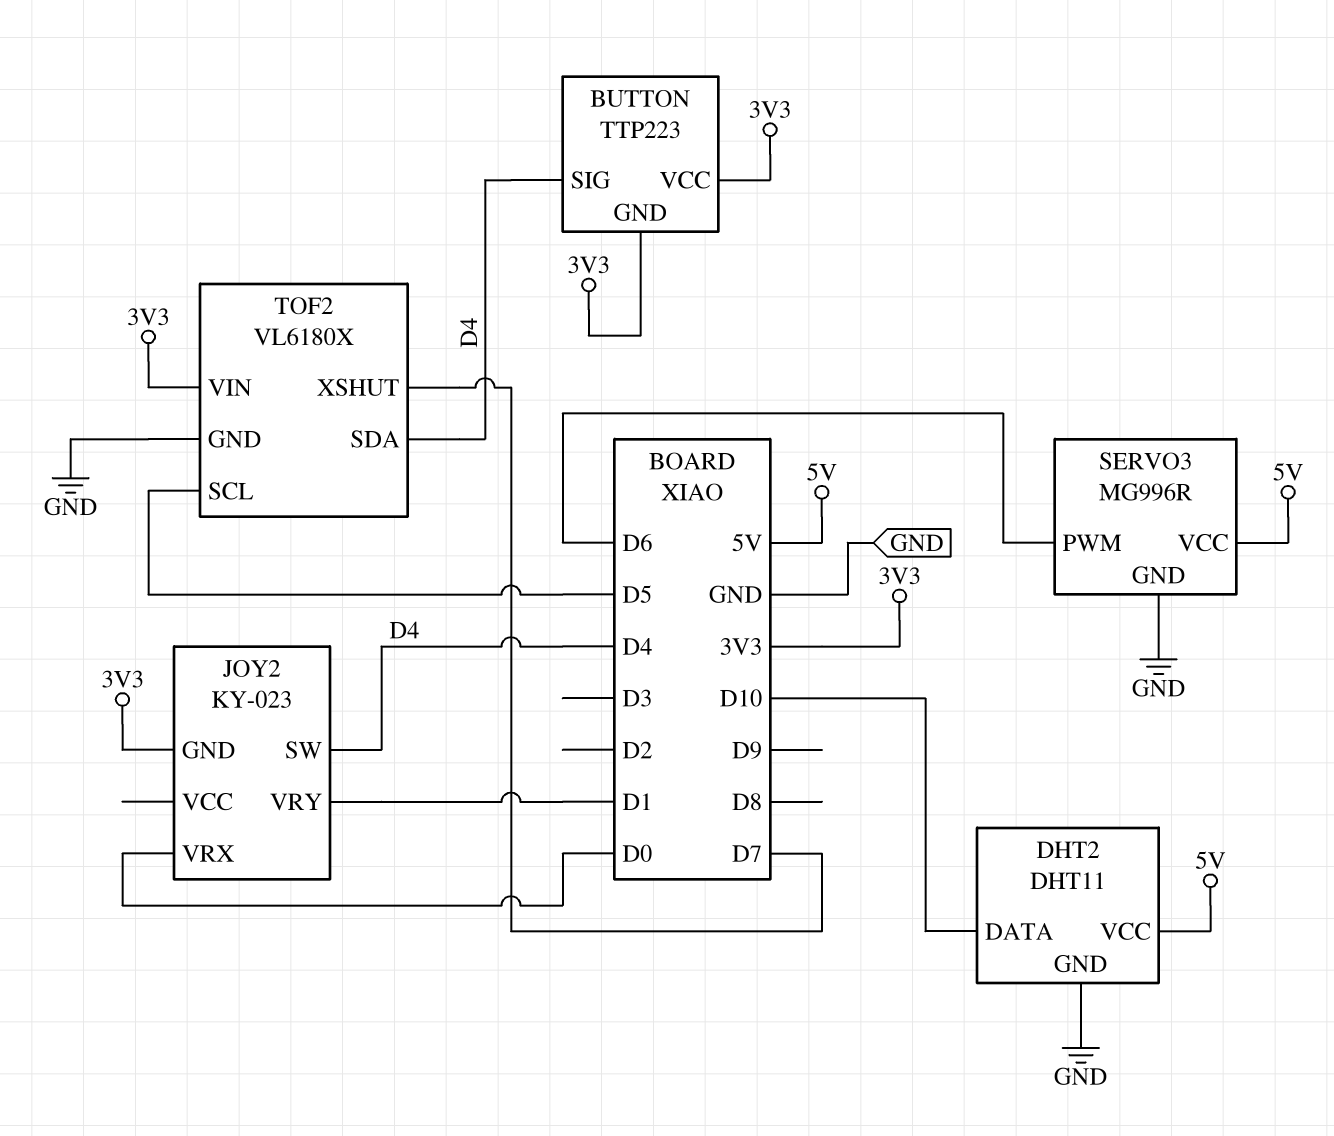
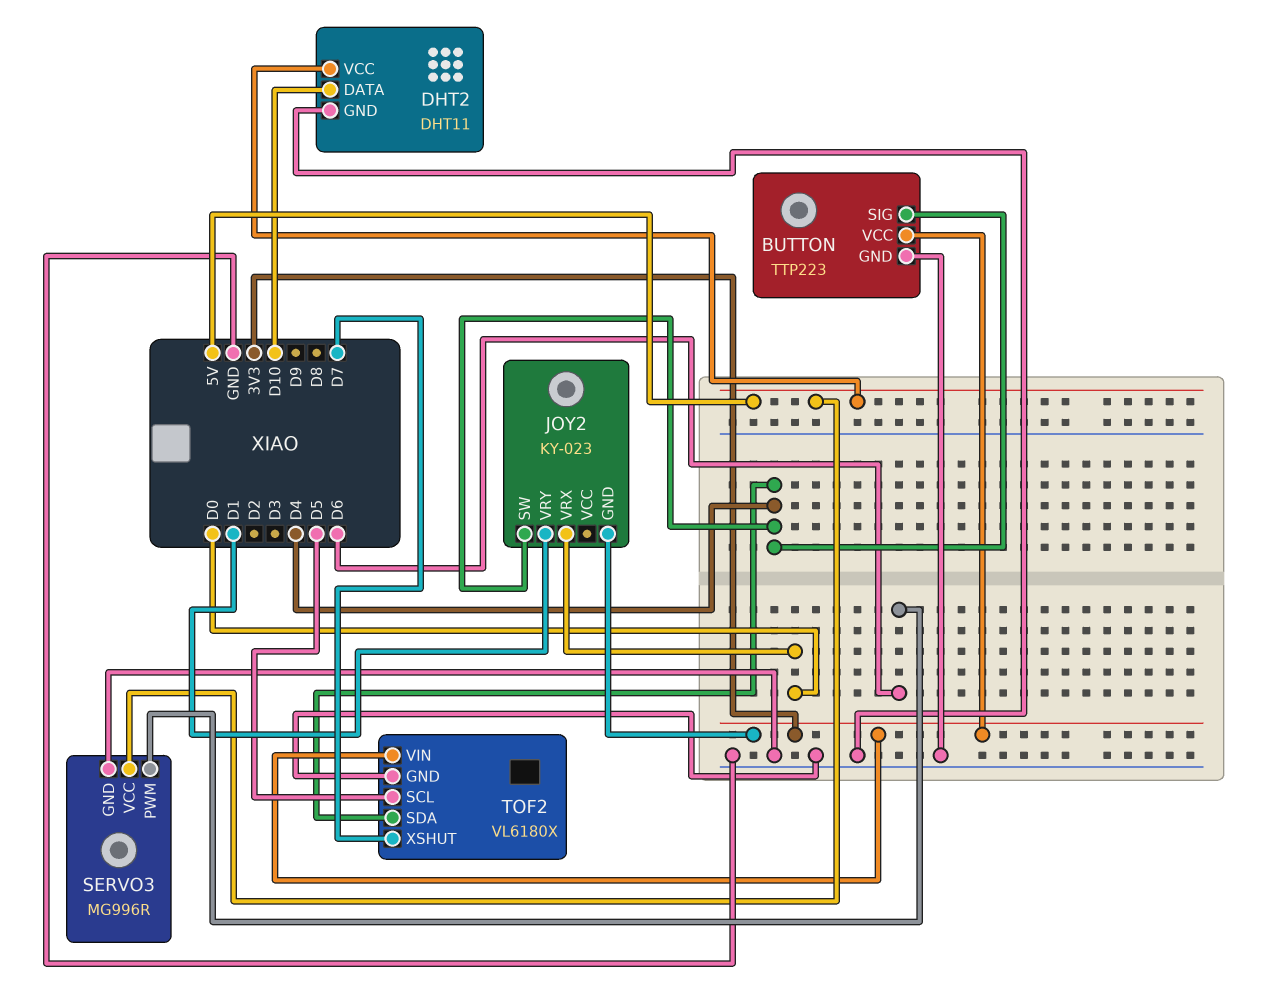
BUTTON pin GND: 3V3 -> GND

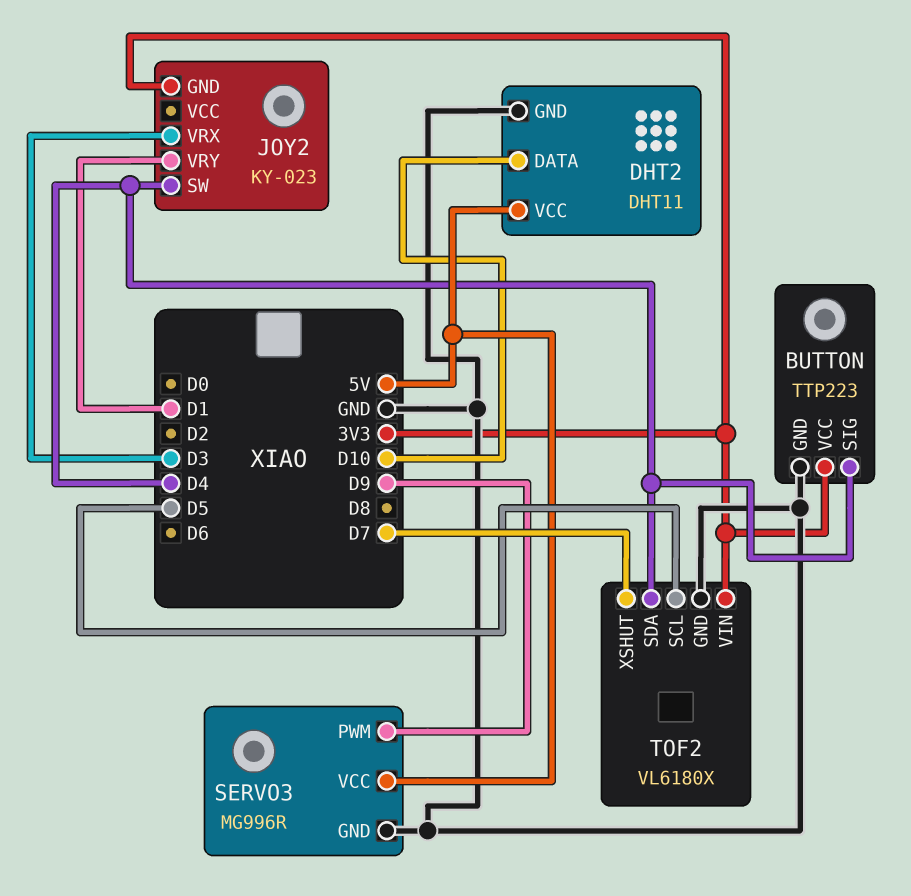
JOY2 pin VRX: D0 -> D3
SERVO3 pin PWM: D6 -> D9

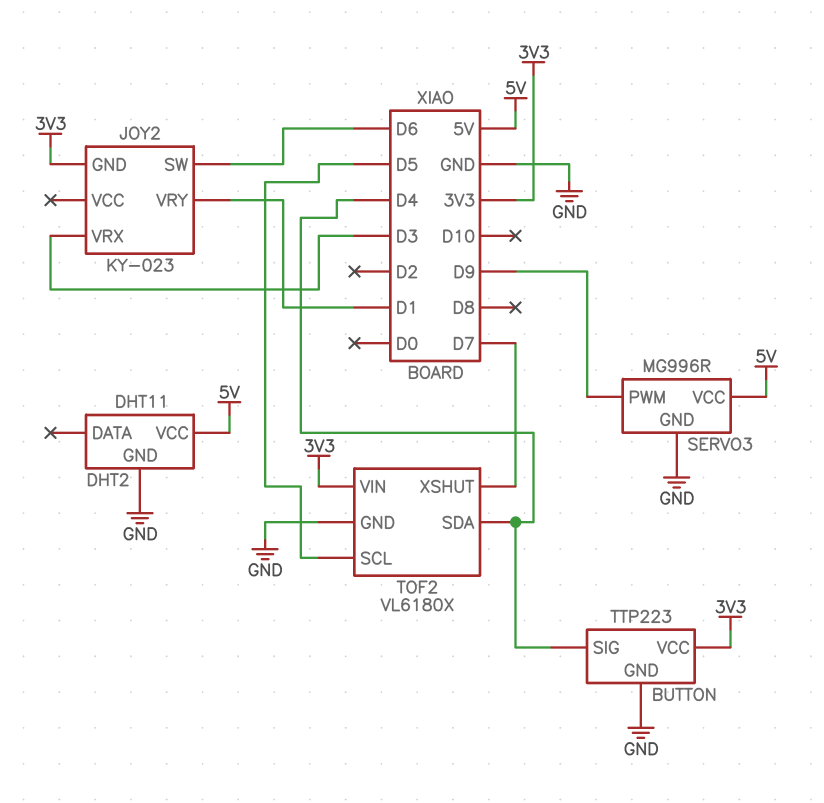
DHT2 pin DATA: D10 -> none
JOY2 pin SW: D4 -> D6

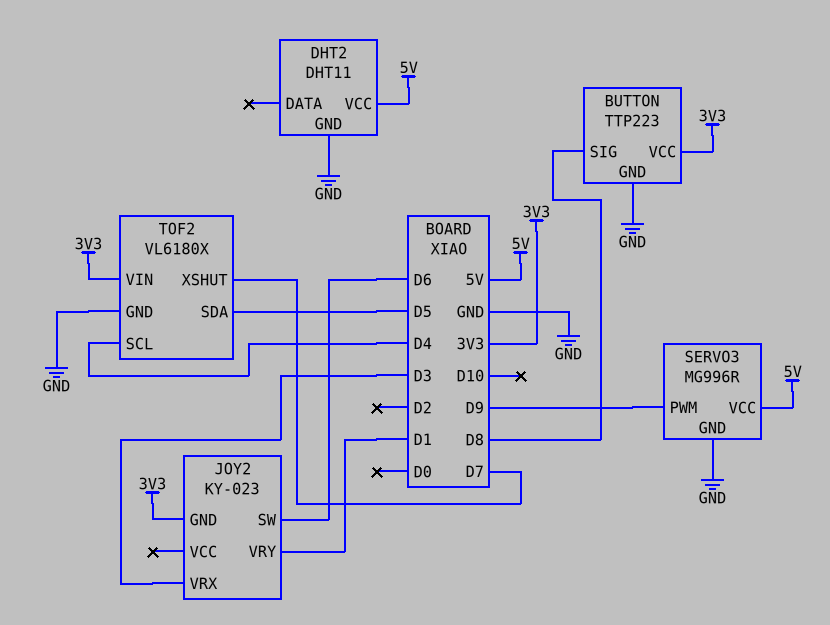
BUTTON pin SIG: D4 -> D8
TOF2 pin SCL: D5 -> D4
TOF2 pin SDA: D4 -> D5

